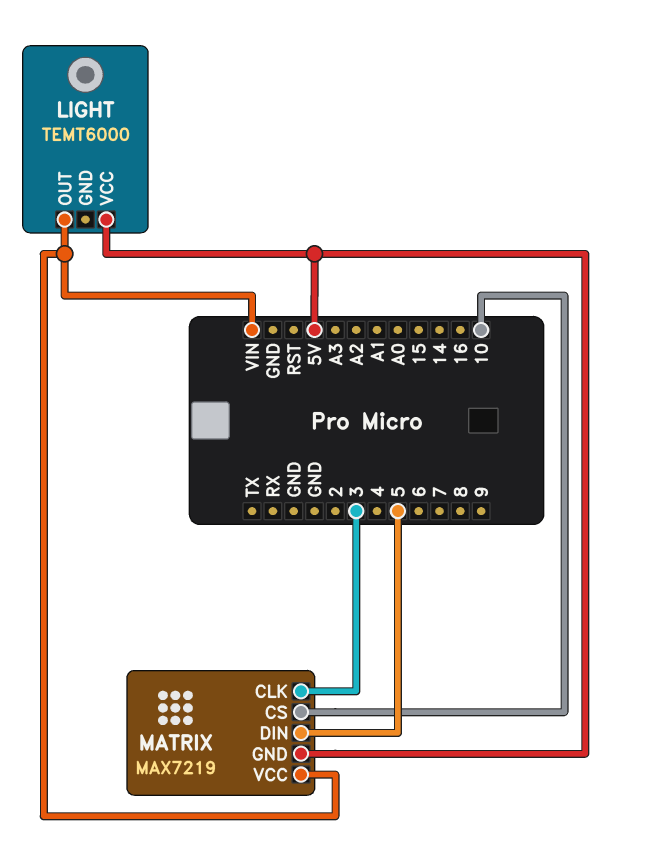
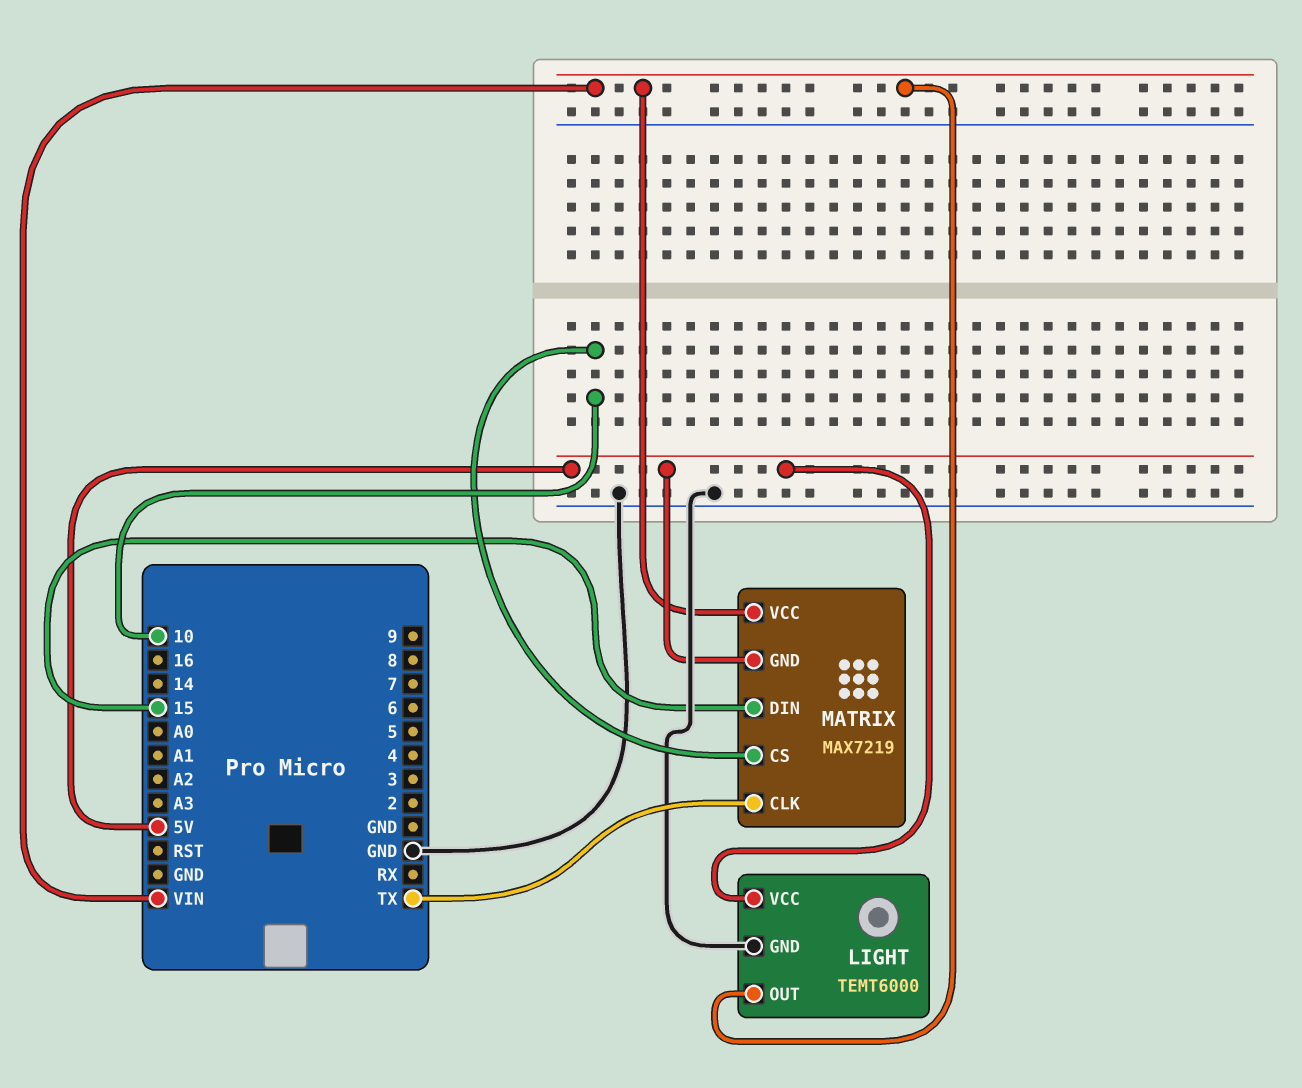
LIGHT pin GND: none -> GND
MATRIX pin CLK: 3 -> TX
MATRIX pin DIN: 5 -> 15

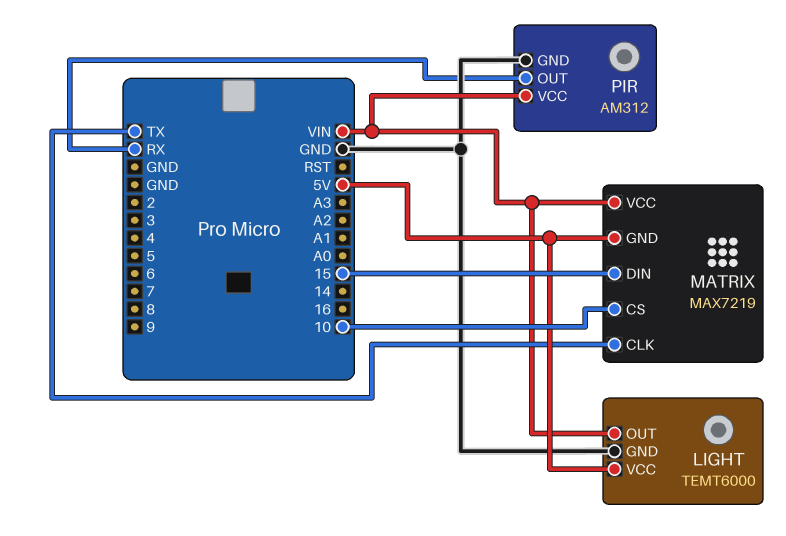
PIR: none -> AM312
PIR pin GND: none -> GND
PIR pin OUT: none -> RX
PIR pin VCC: none -> VIN

